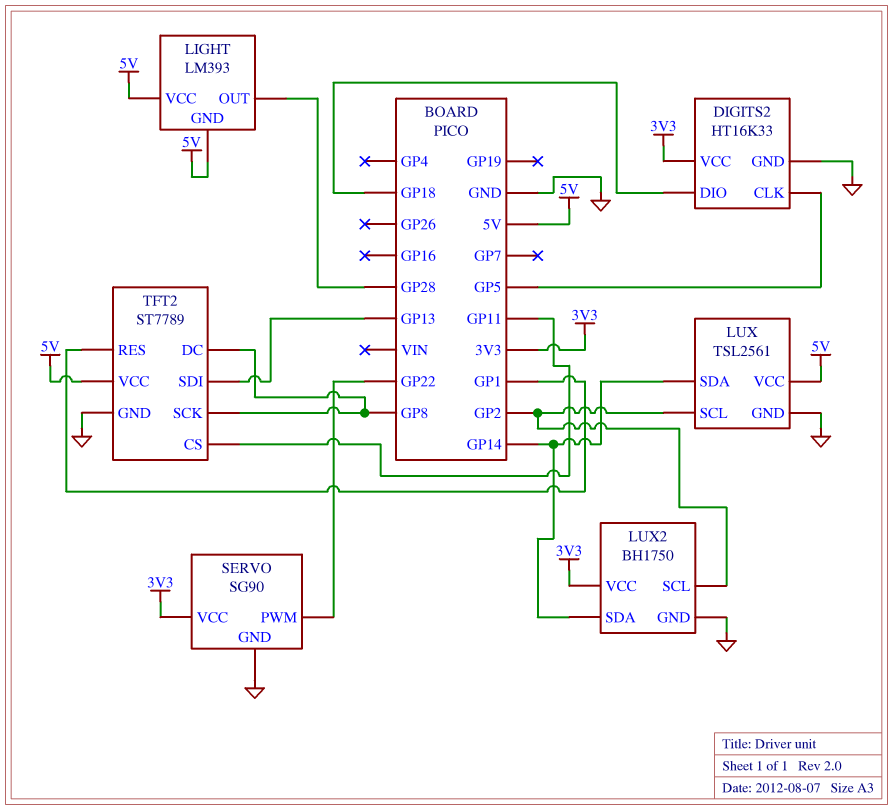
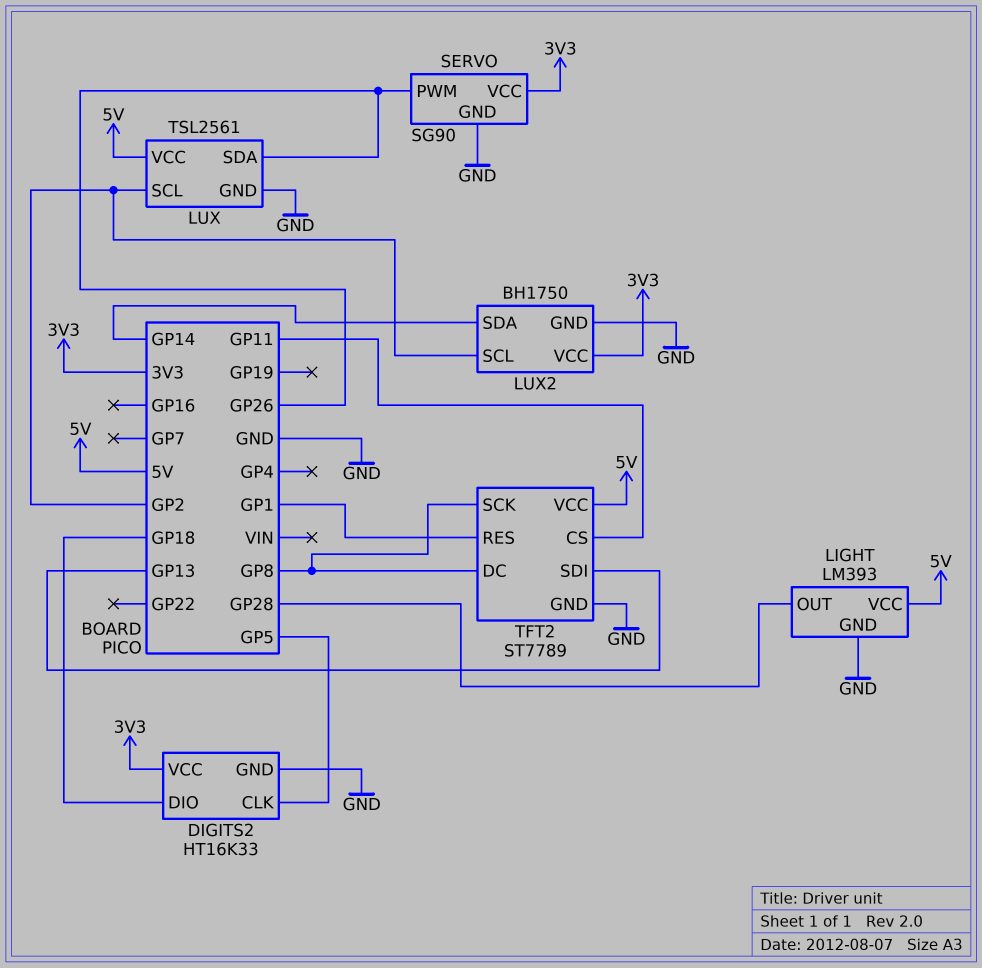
LIGHT pin GND: 5V -> GND
LUX pin SDA: GP14 -> GP26
SERVO pin PWM: GP22 -> GP26

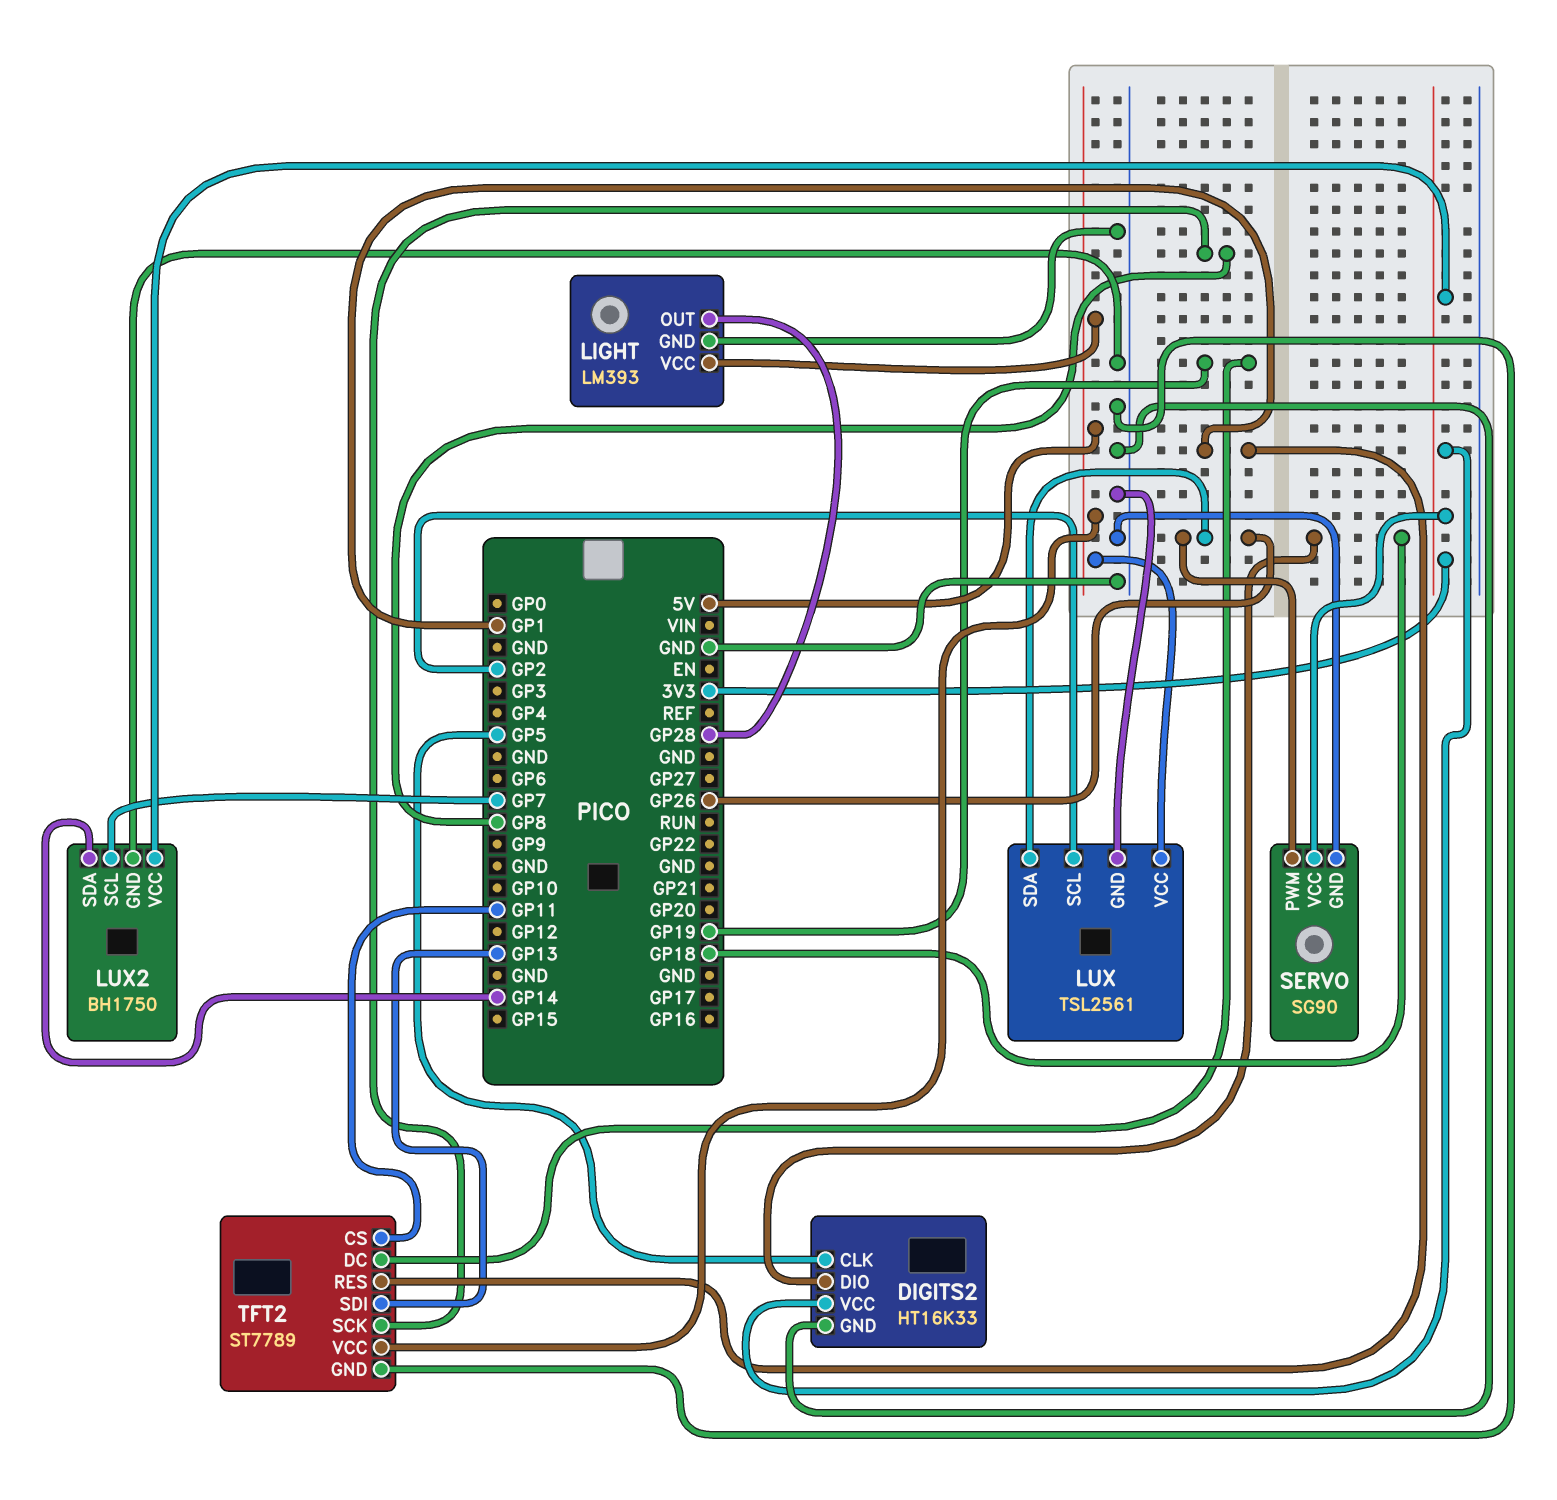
LUX2 pin SCL: GP2 -> GP7
TFT2 pin DC: GP8 -> GP19

